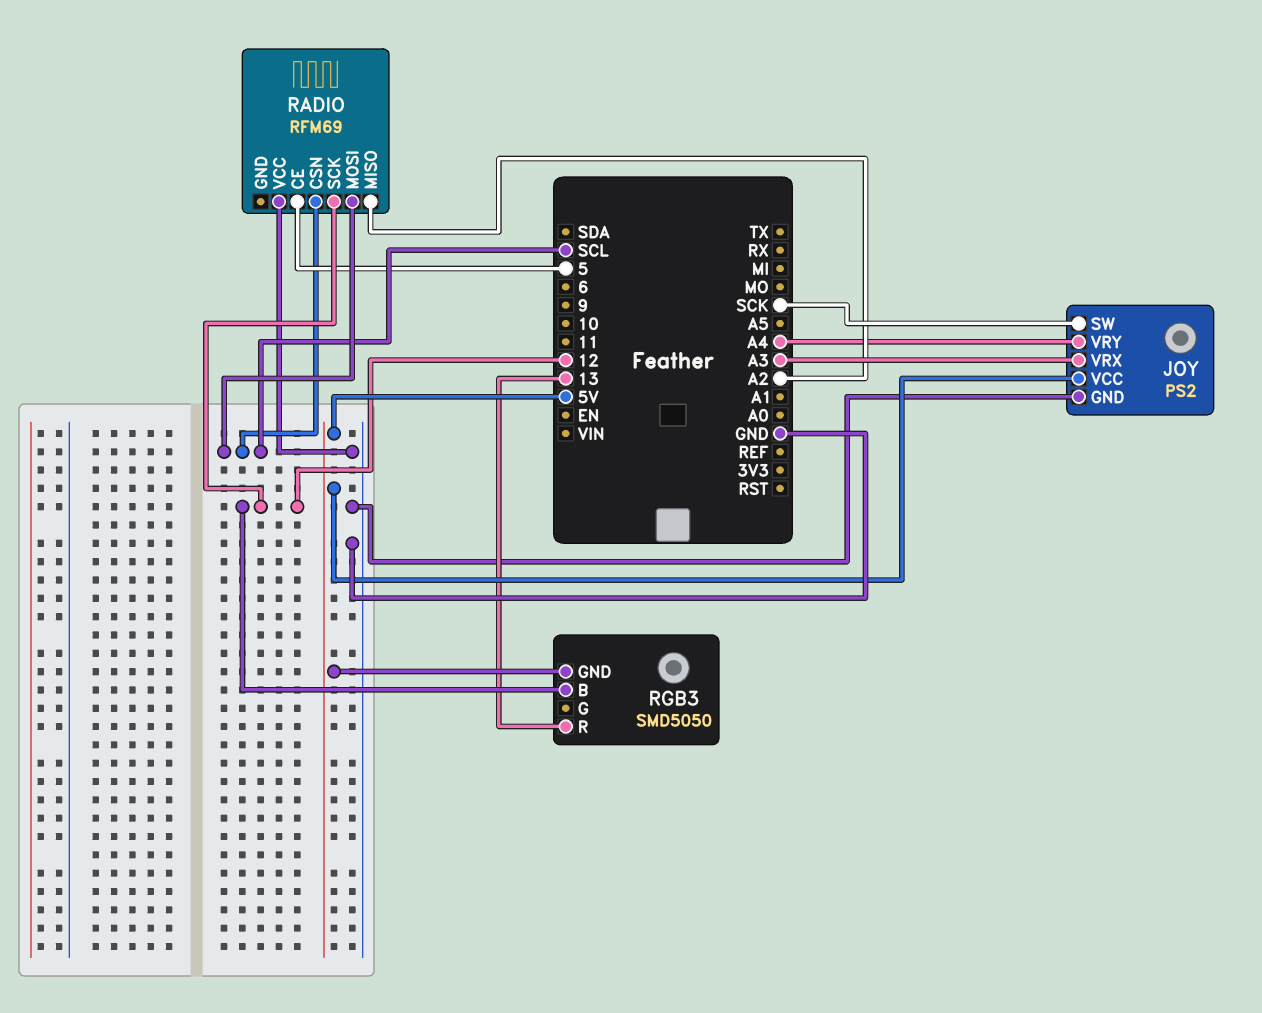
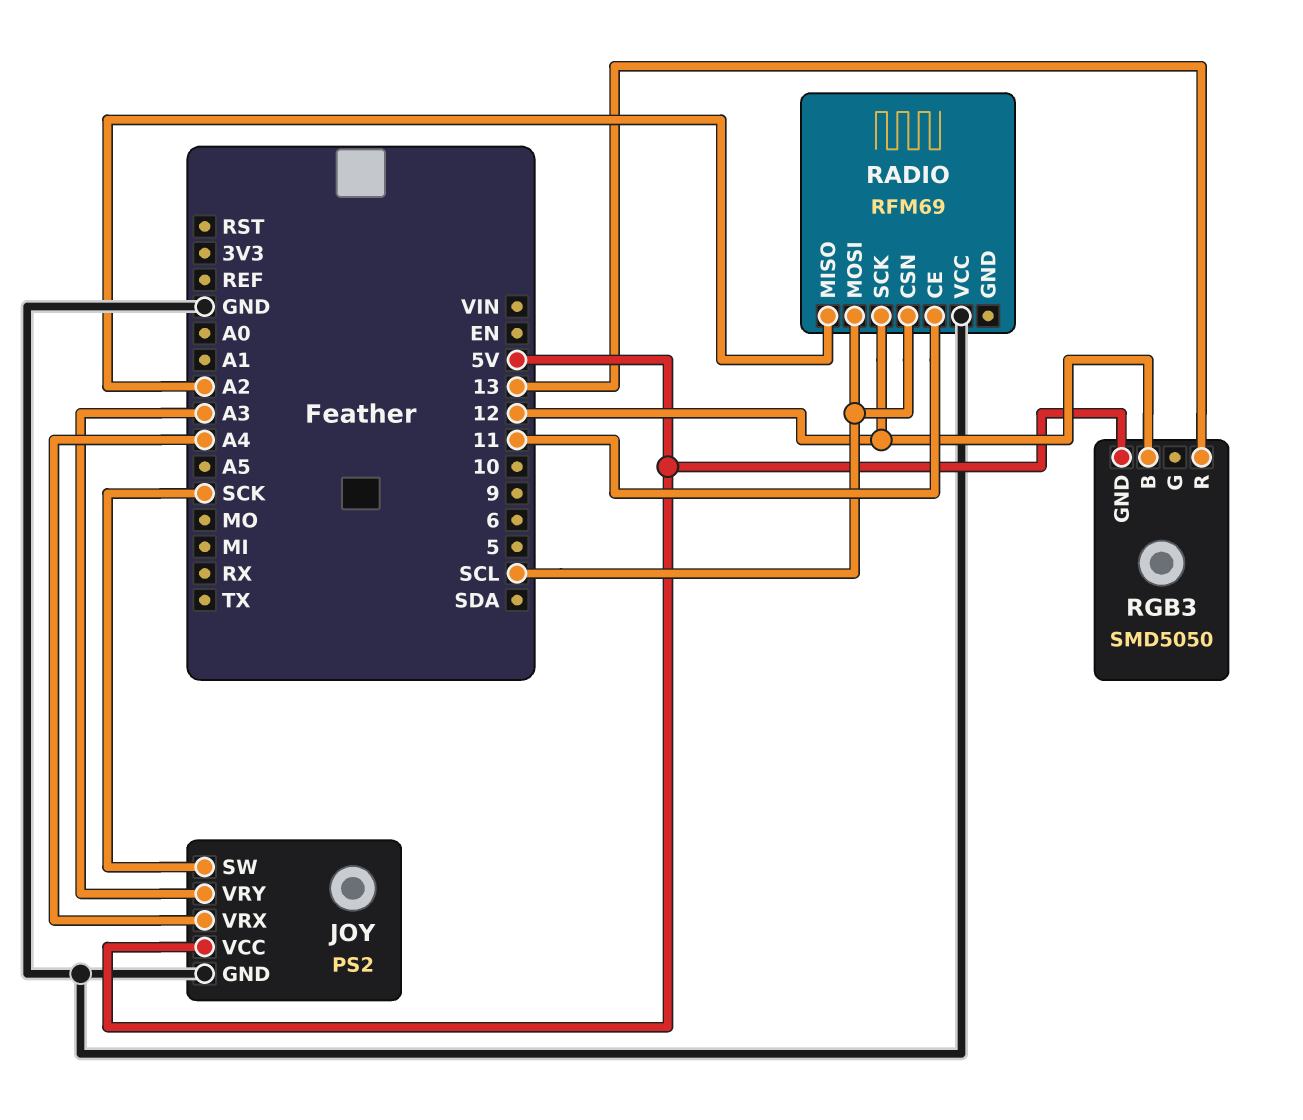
JOY pin VRX: A3 -> A4
JOY pin VRY: A4 -> A3
RADIO pin CE: 5 -> 11

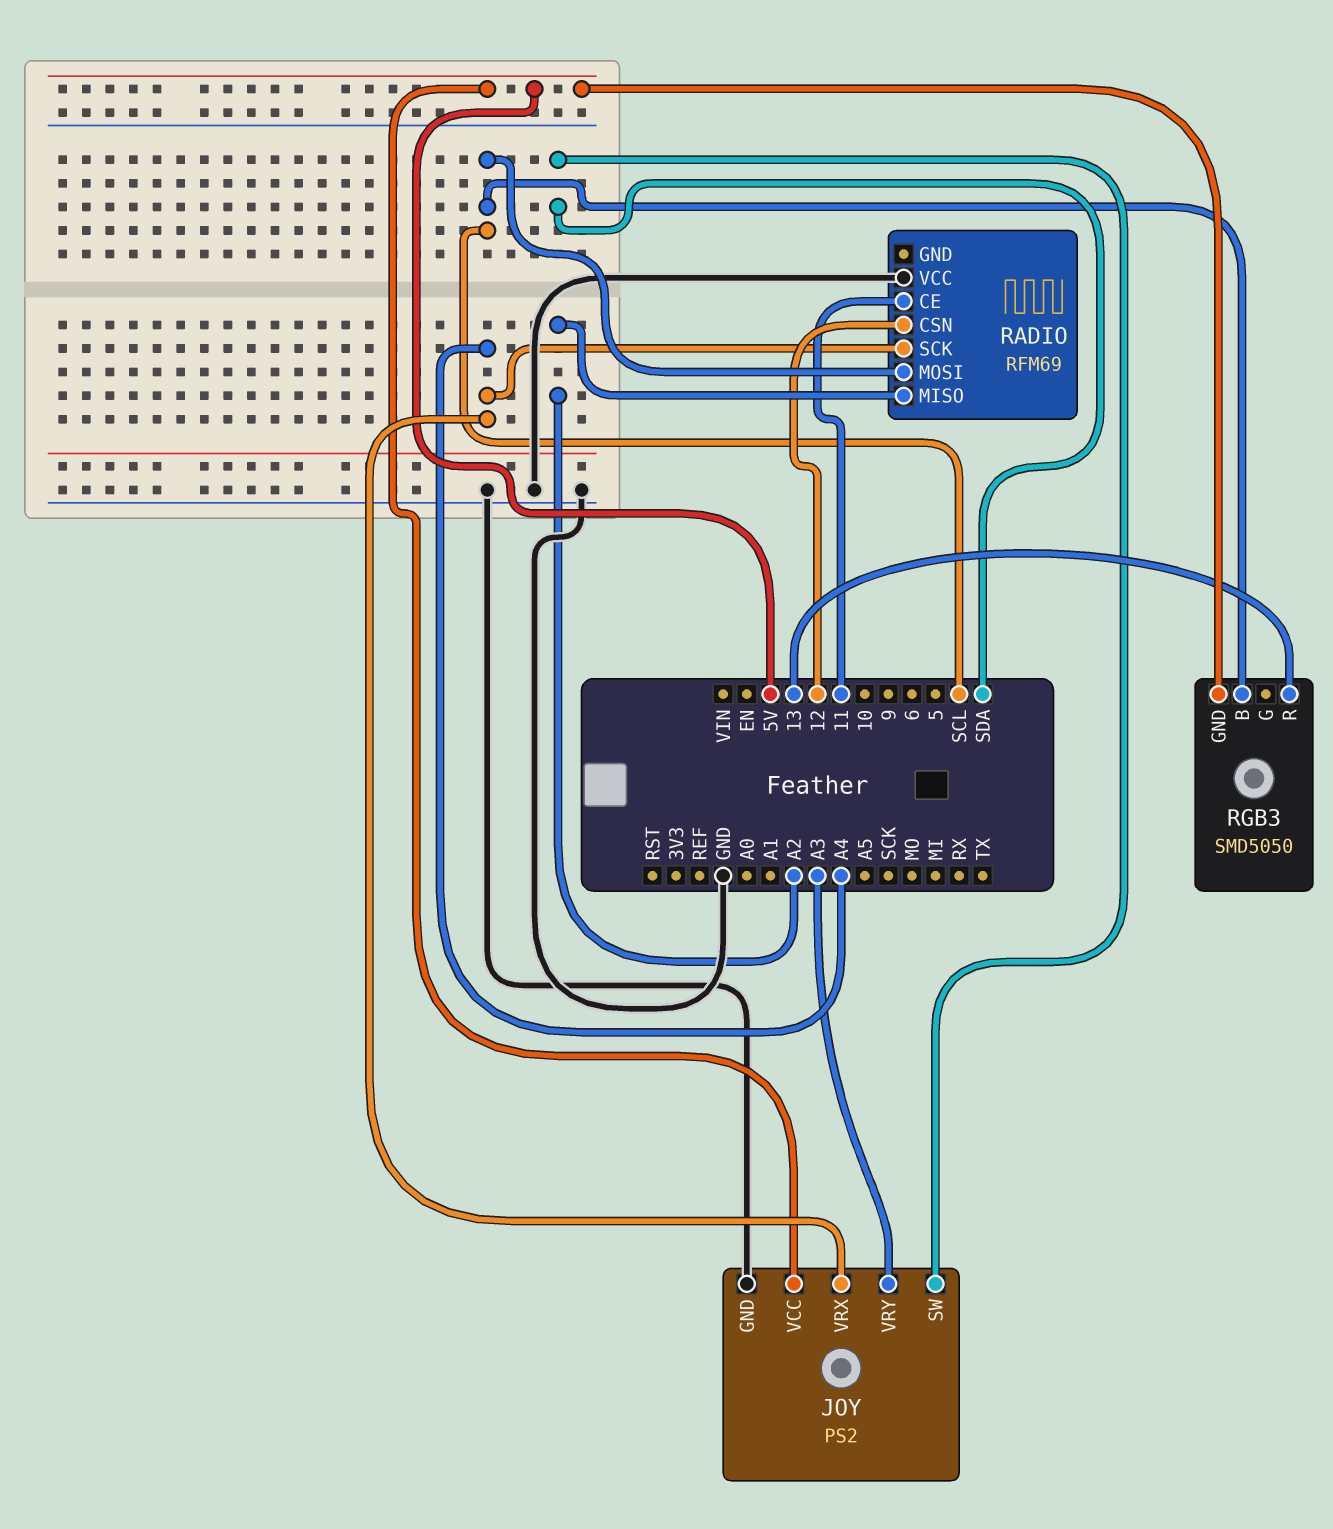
JOY pin SW: SCK -> SDA
RADIO pin CSN: SCL -> 12
RADIO pin SCK: 12 -> A4
RGB3 pin B: 12 -> SCL

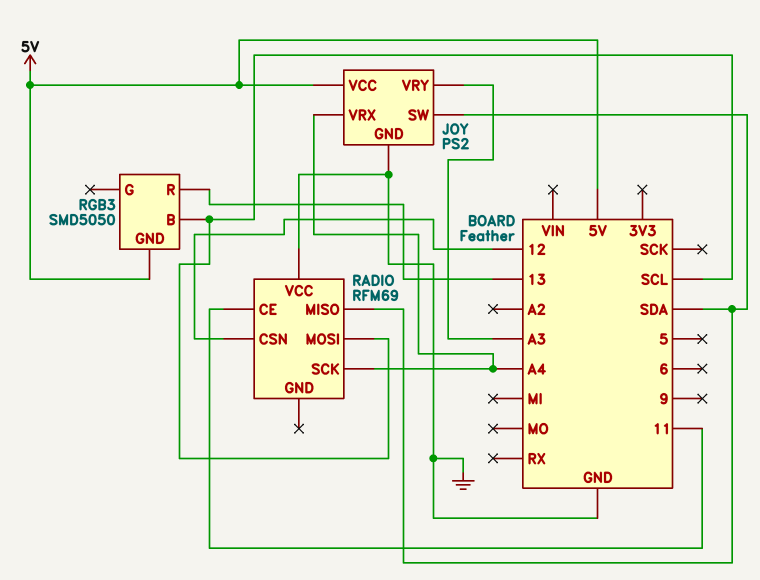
RADIO pin MISO: A2 -> SDA

